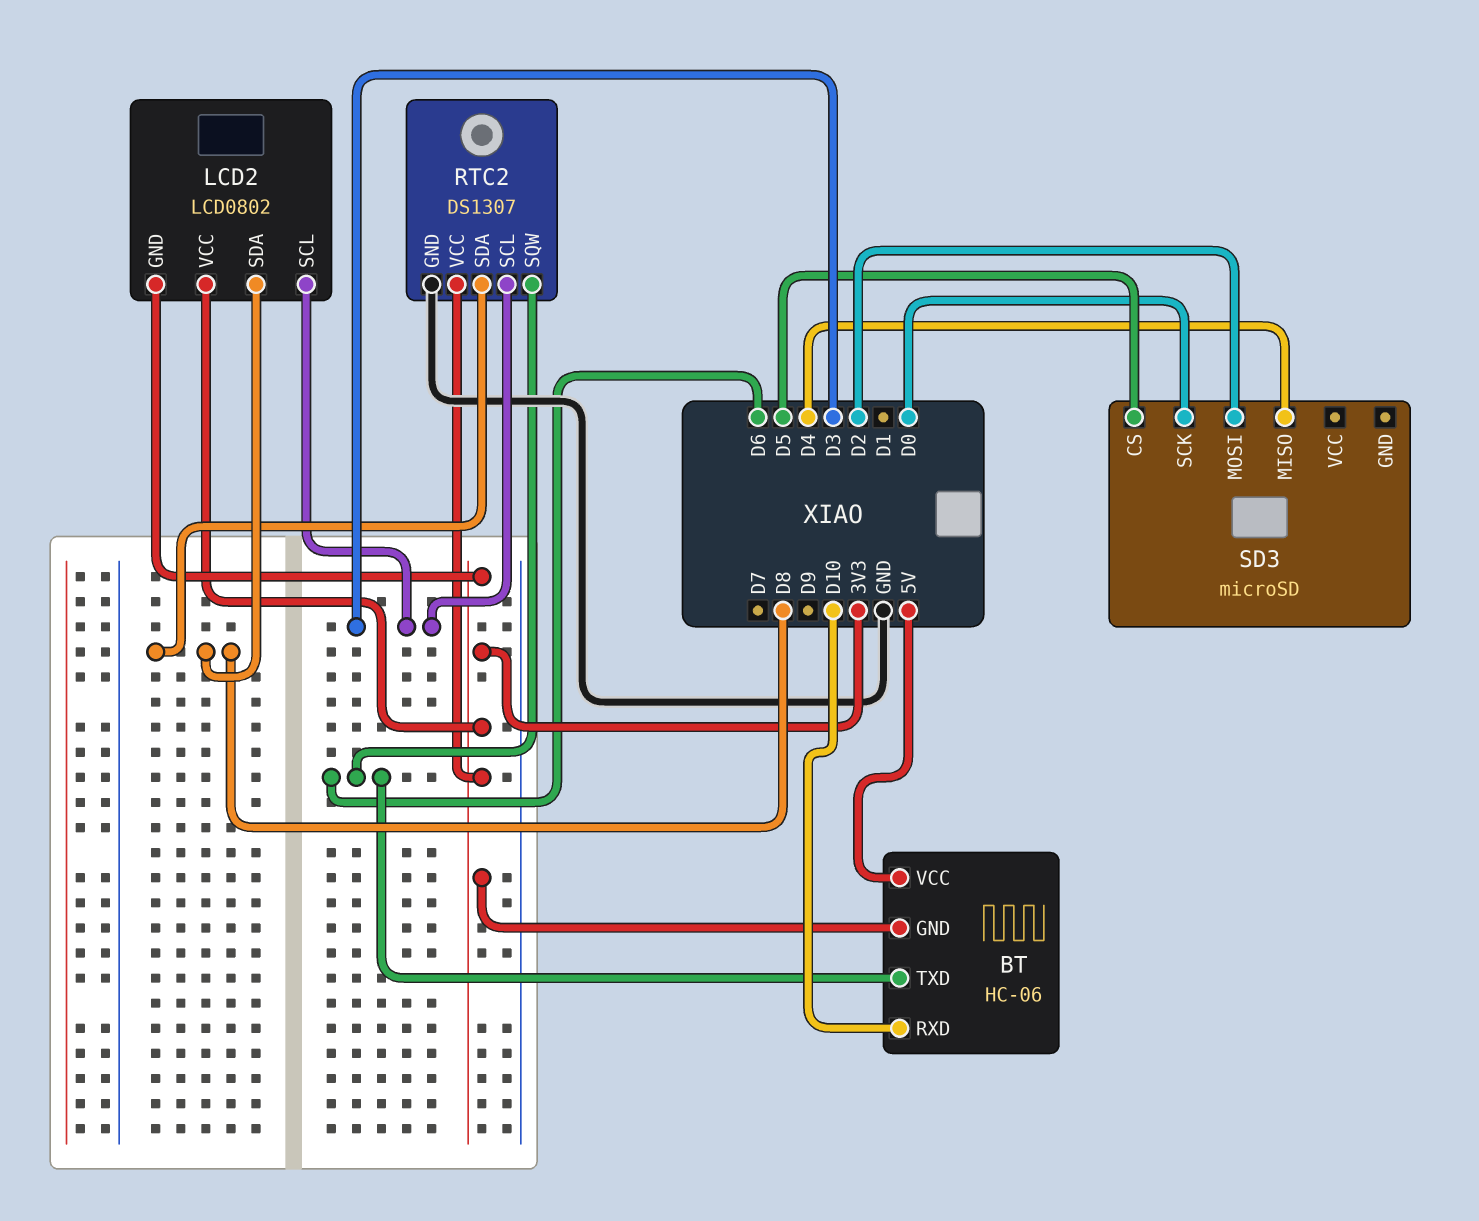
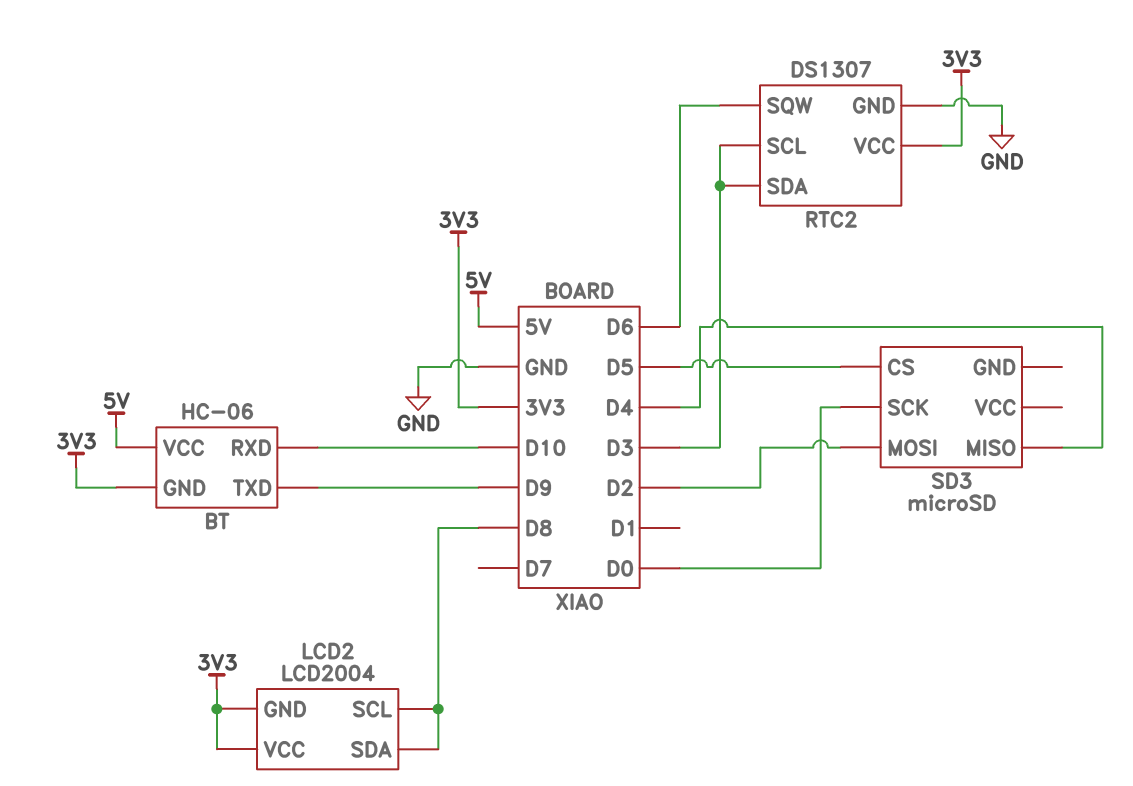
BT pin TXD: D6 -> D9
LCD2: LCD0802 -> LCD2004
LCD2 pin SCL: D3 -> D8
RTC2 pin SDA: D8 -> D3

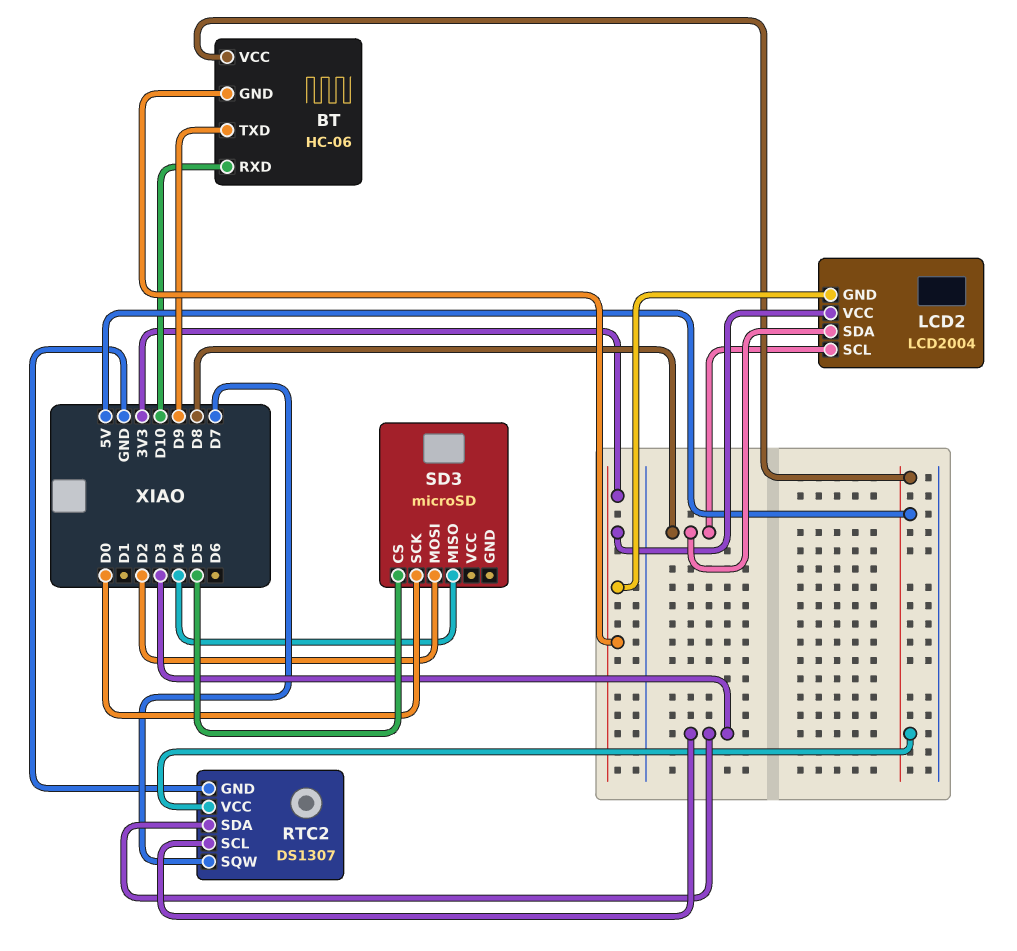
RTC2 pin SQW: D6 -> D7
RTC2 pin VCC: 3V3 -> 5V

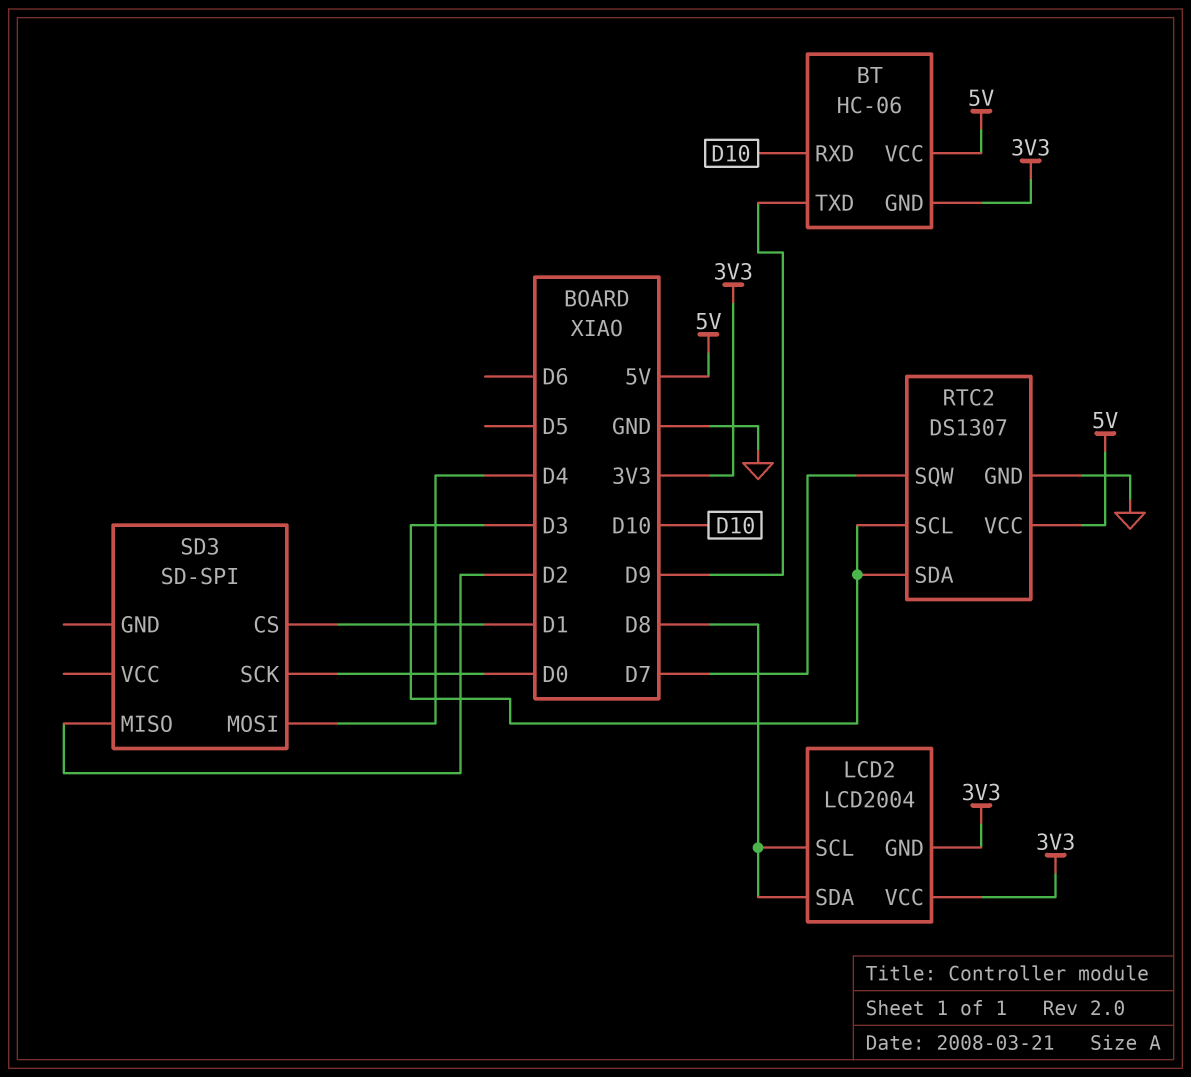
SD3: microSD -> SD-SPI
SD3 pin CS: D5 -> D1
SD3 pin MISO: D4 -> D2
SD3 pin MOSI: D2 -> D4

